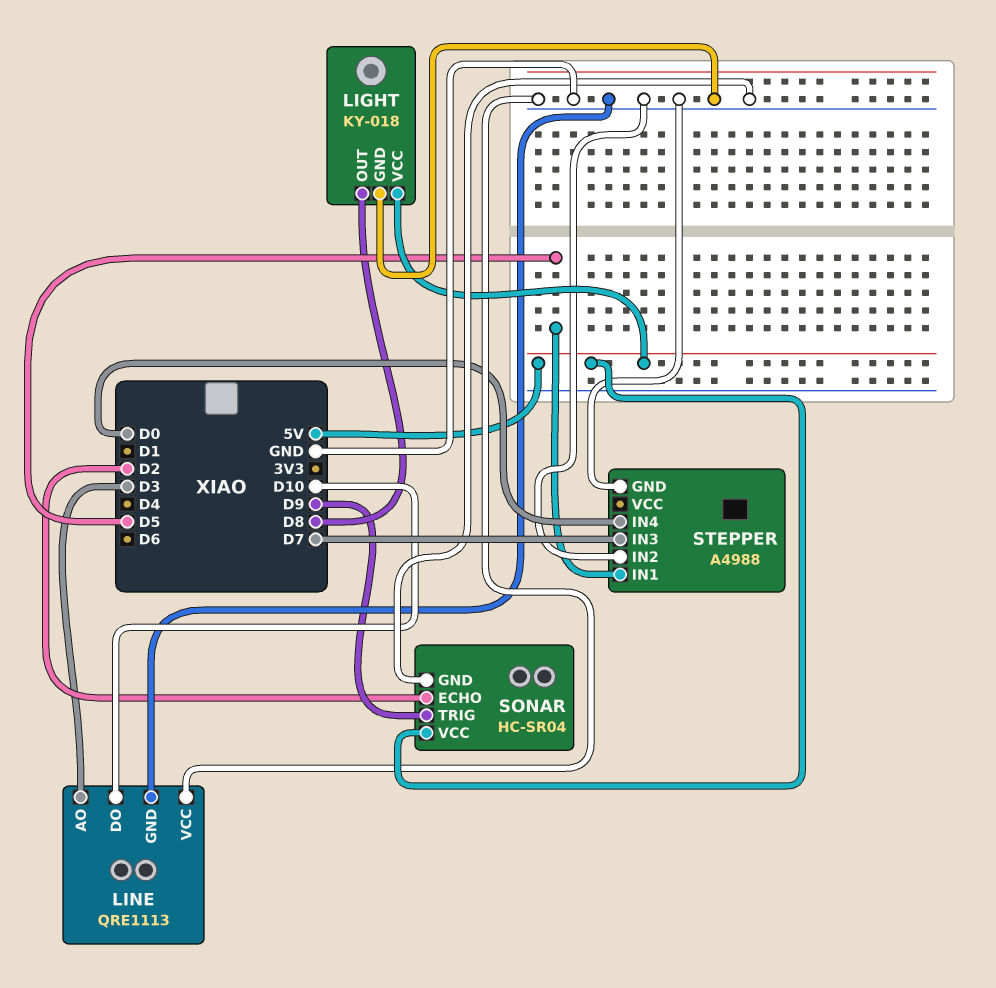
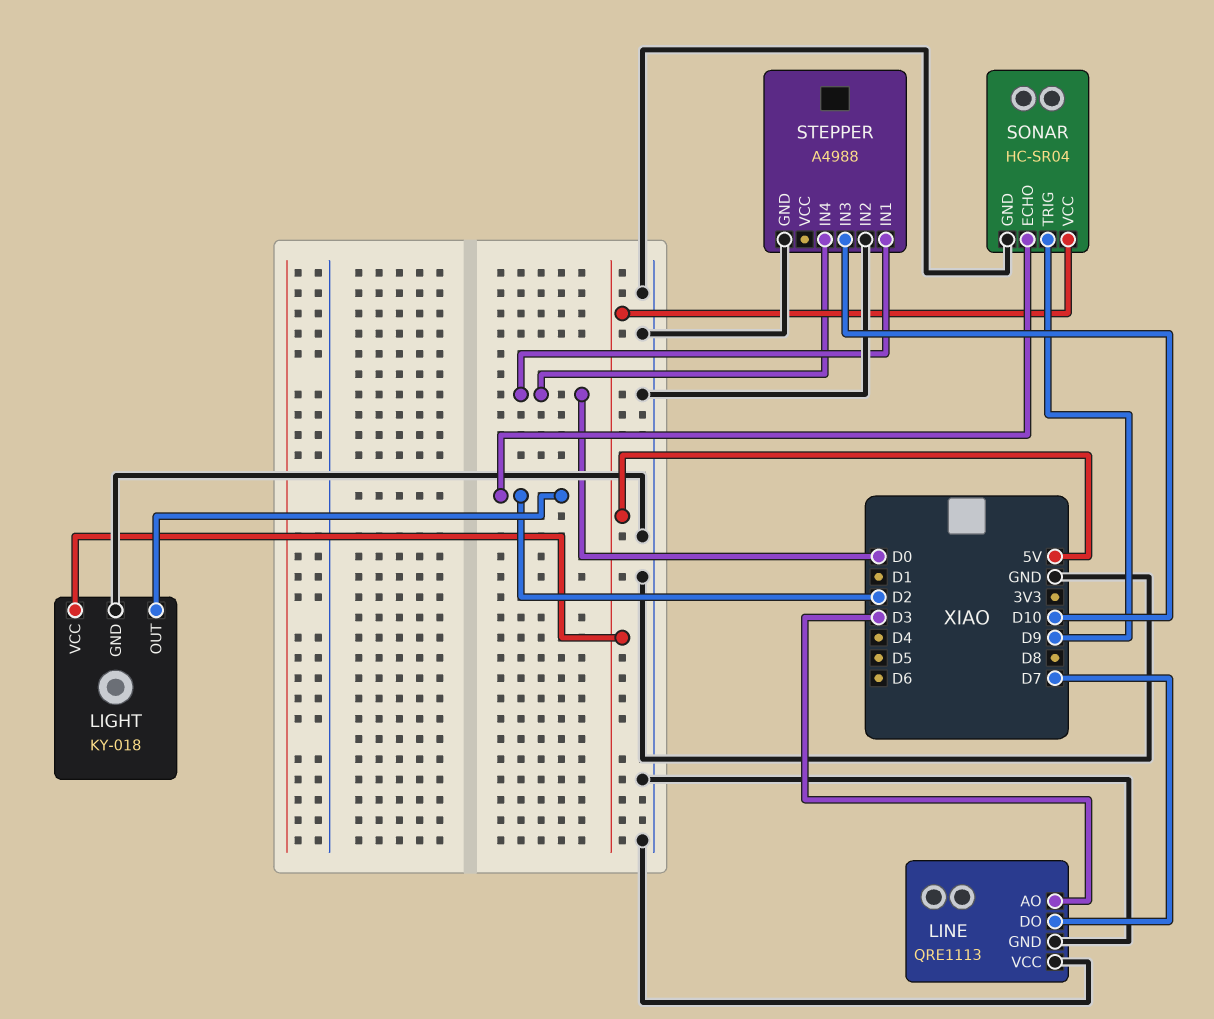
LIGHT pin OUT: D8 -> D2
LINE pin DO: D10 -> D7
STEPPER pin IN1: D5 -> D0
STEPPER pin IN3: D7 -> D10

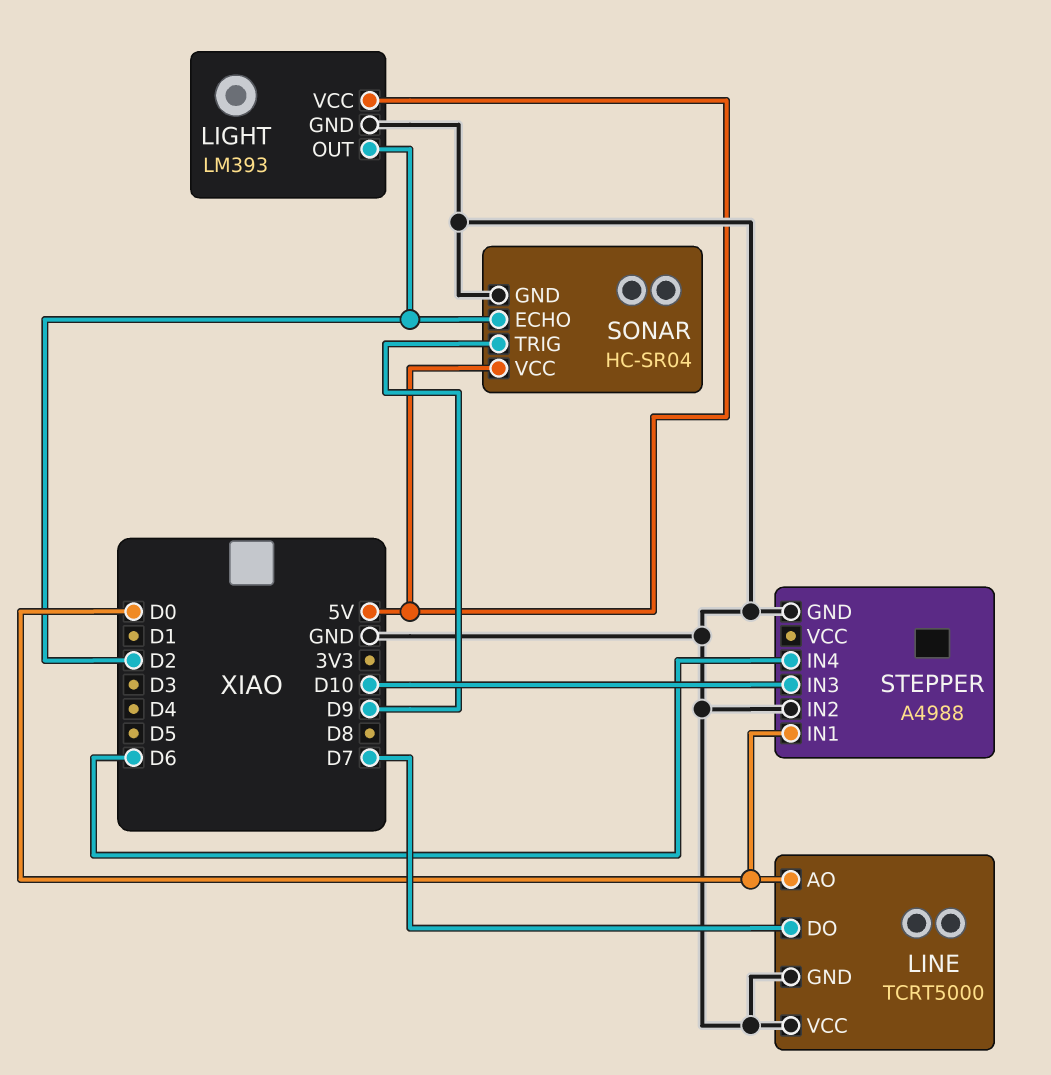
LIGHT: KY-018 -> LM393
LINE: QRE1113 -> TCRT5000
LINE pin AO: D3 -> D0
STEPPER pin IN4: D0 -> D6

